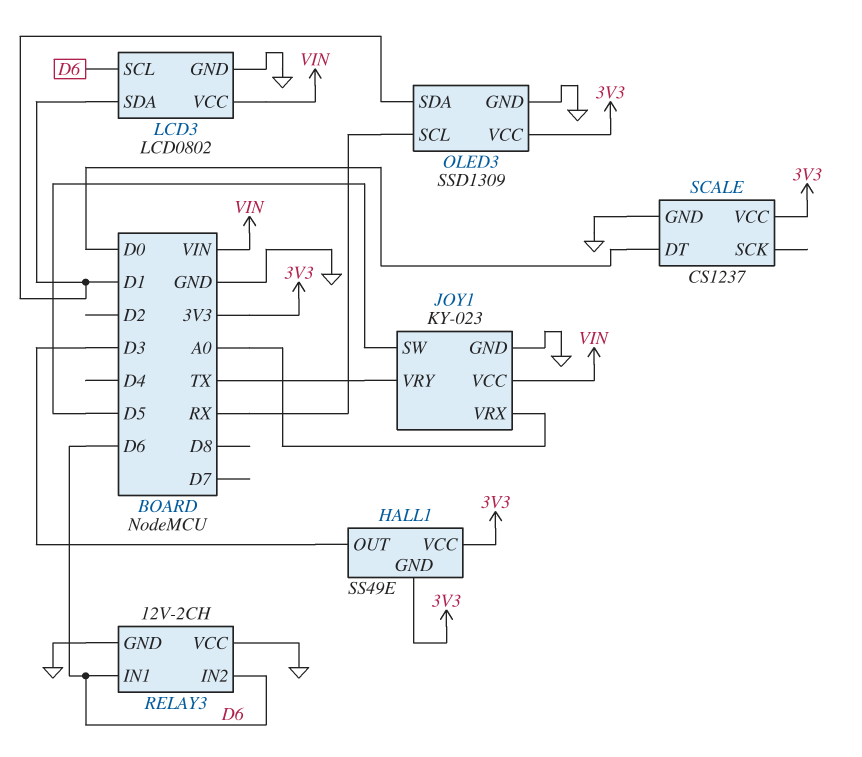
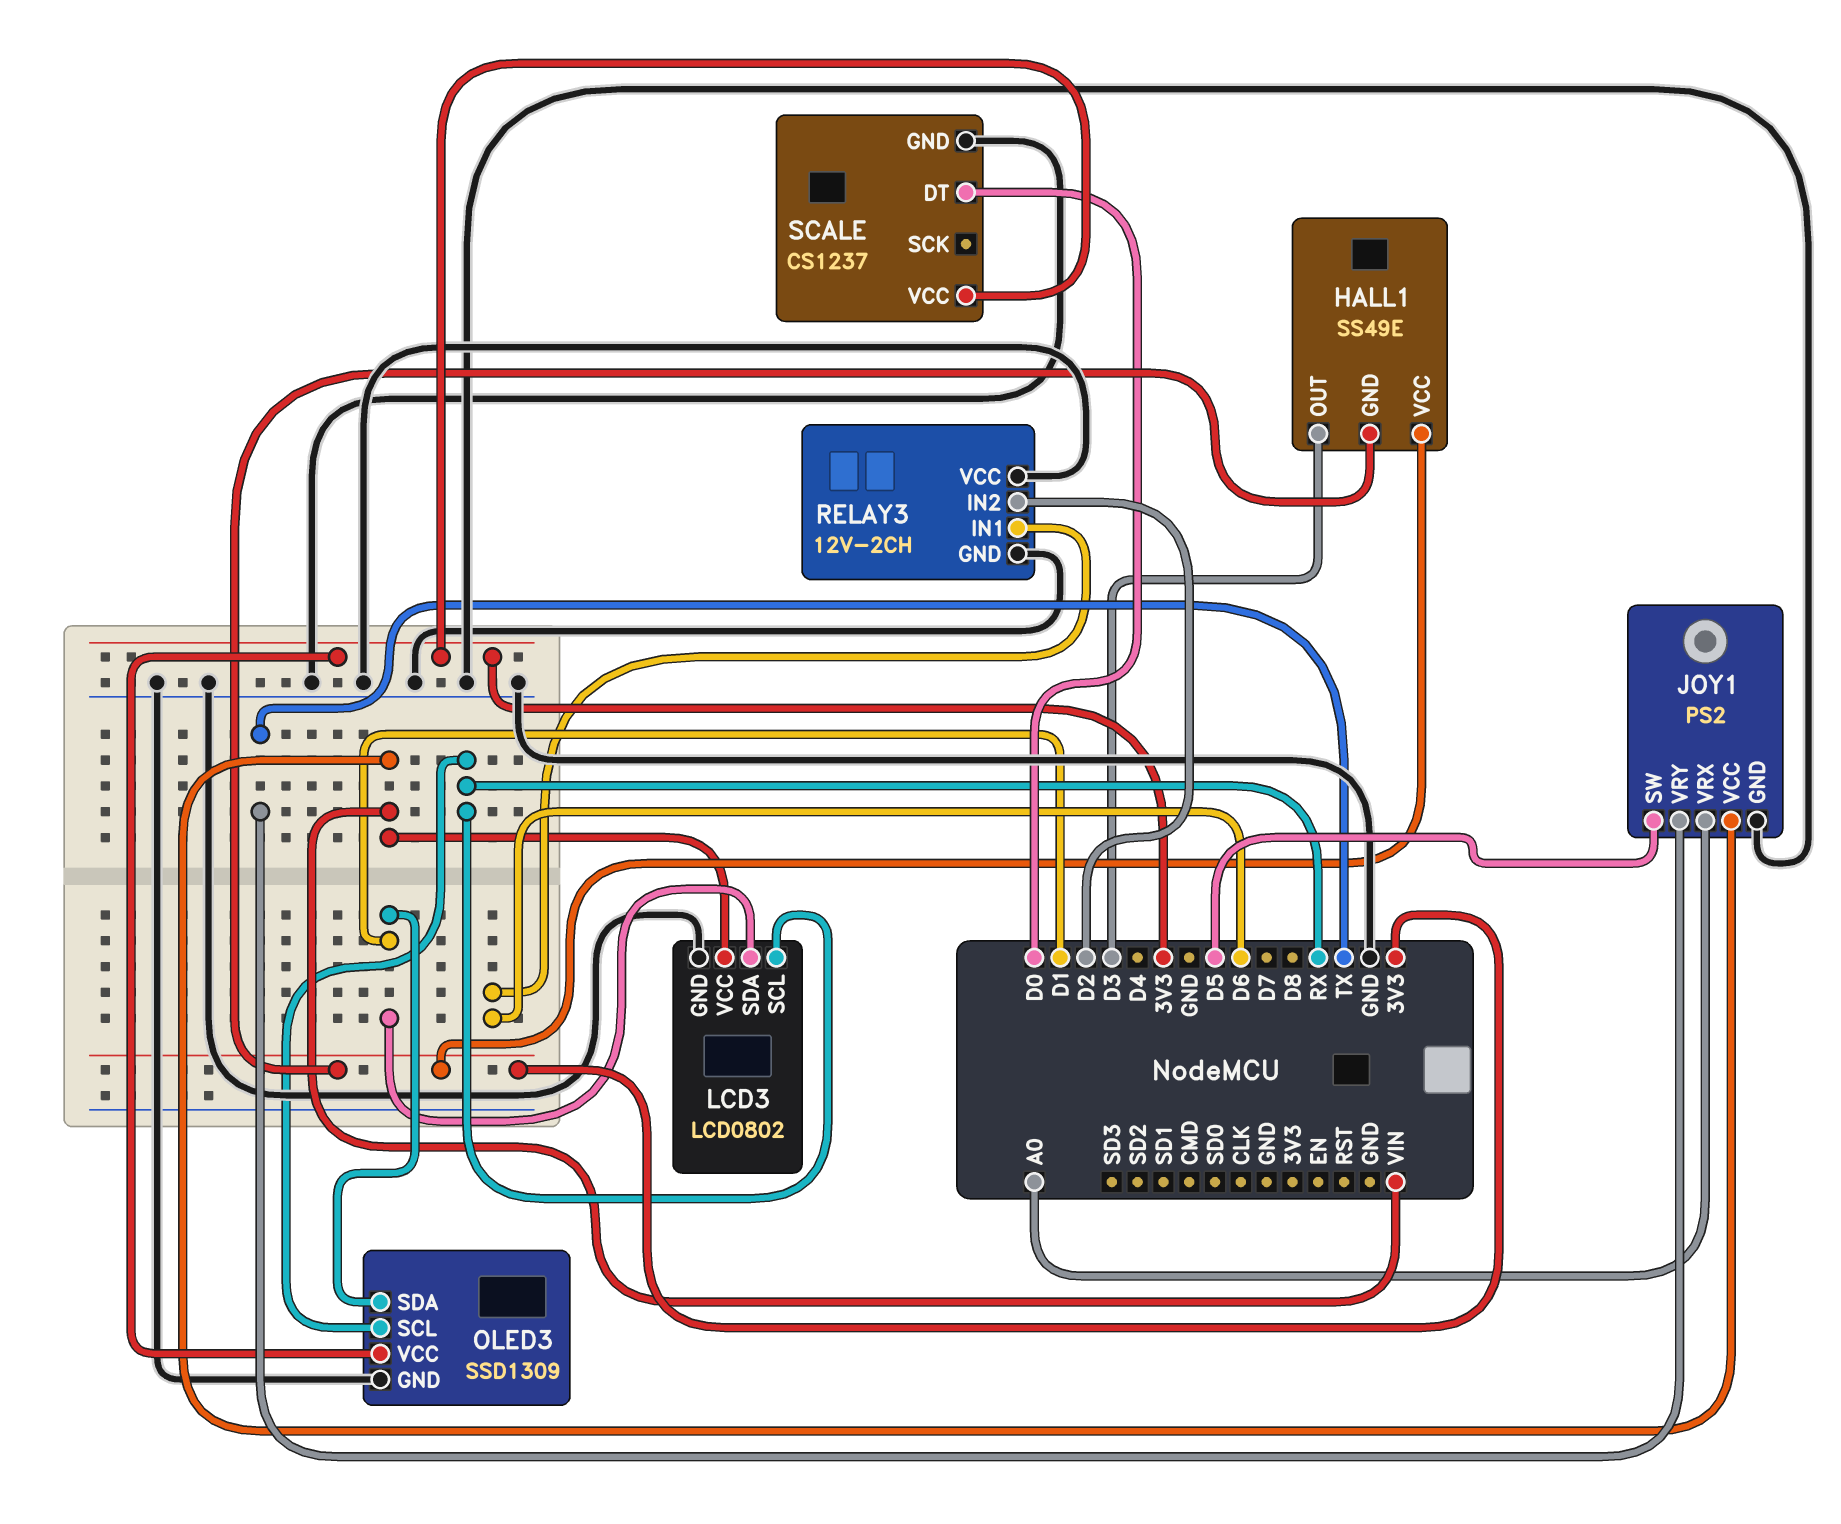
JOY1: KY-023 -> PS2
LCD3 pin SCL: D6 -> RX
RELAY3 pin IN2: D6 -> D2

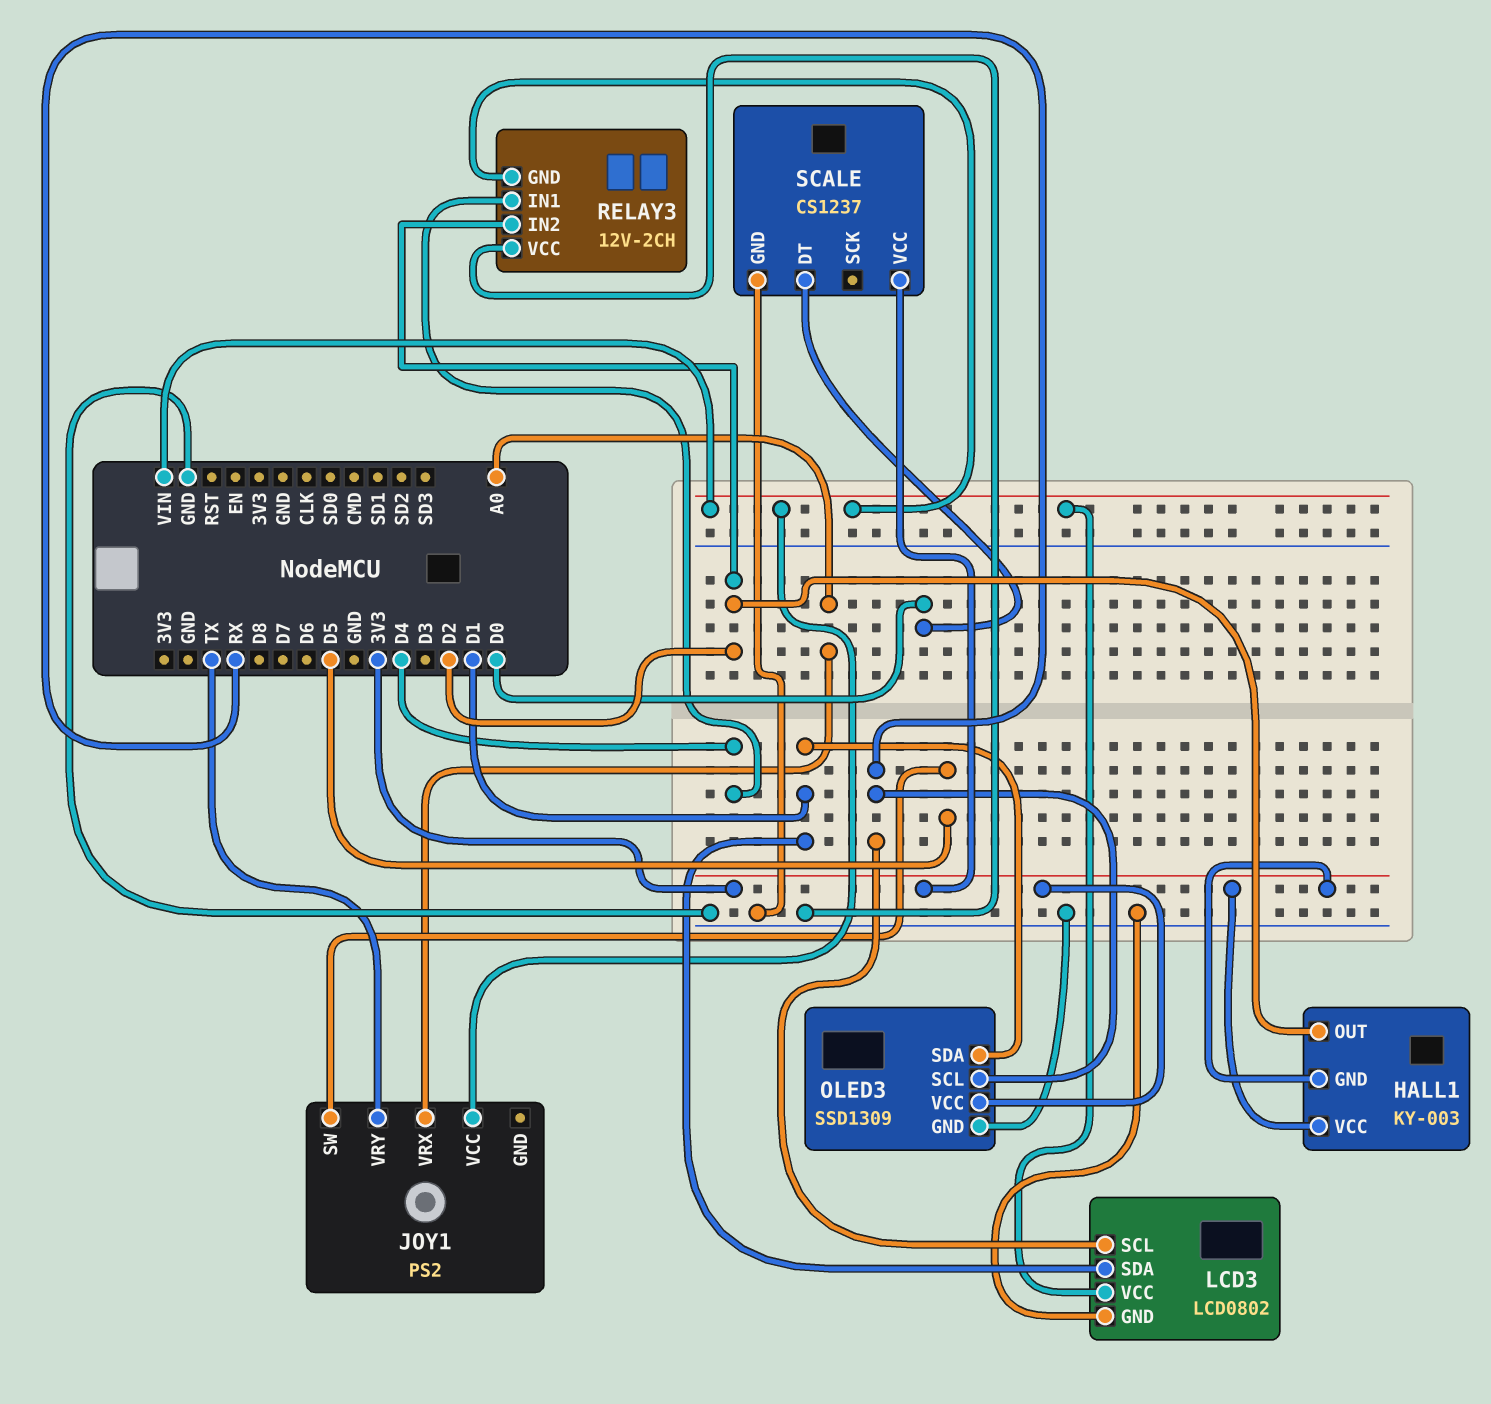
HALL1: SS49E -> KY-003
HALL1 pin OUT: D3 -> D2
JOY1 pin GND: GND -> none
RELAY3 pin GND: GND -> VIN
RELAY3 pin IN1: D6 -> D4

